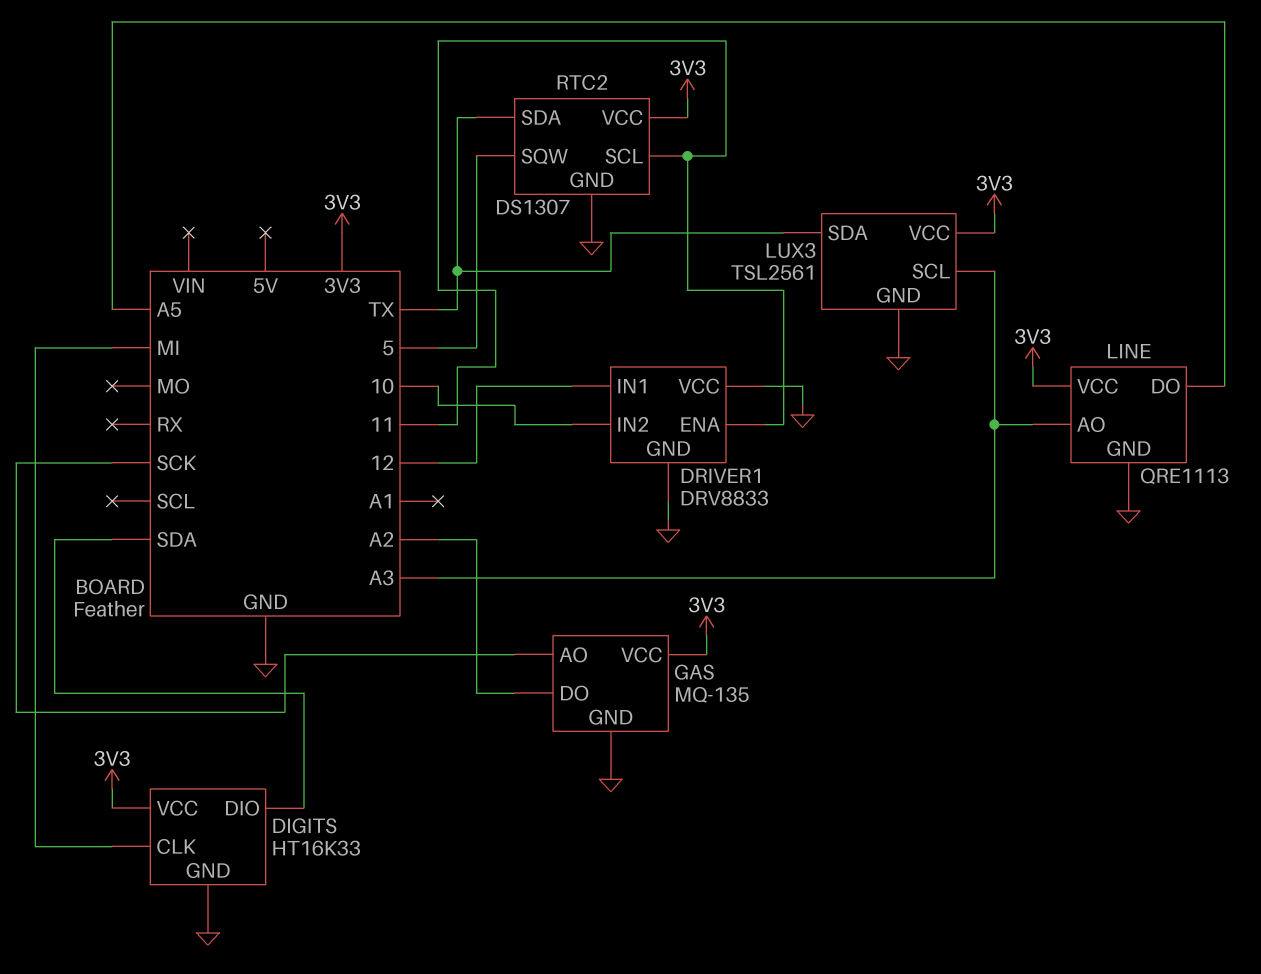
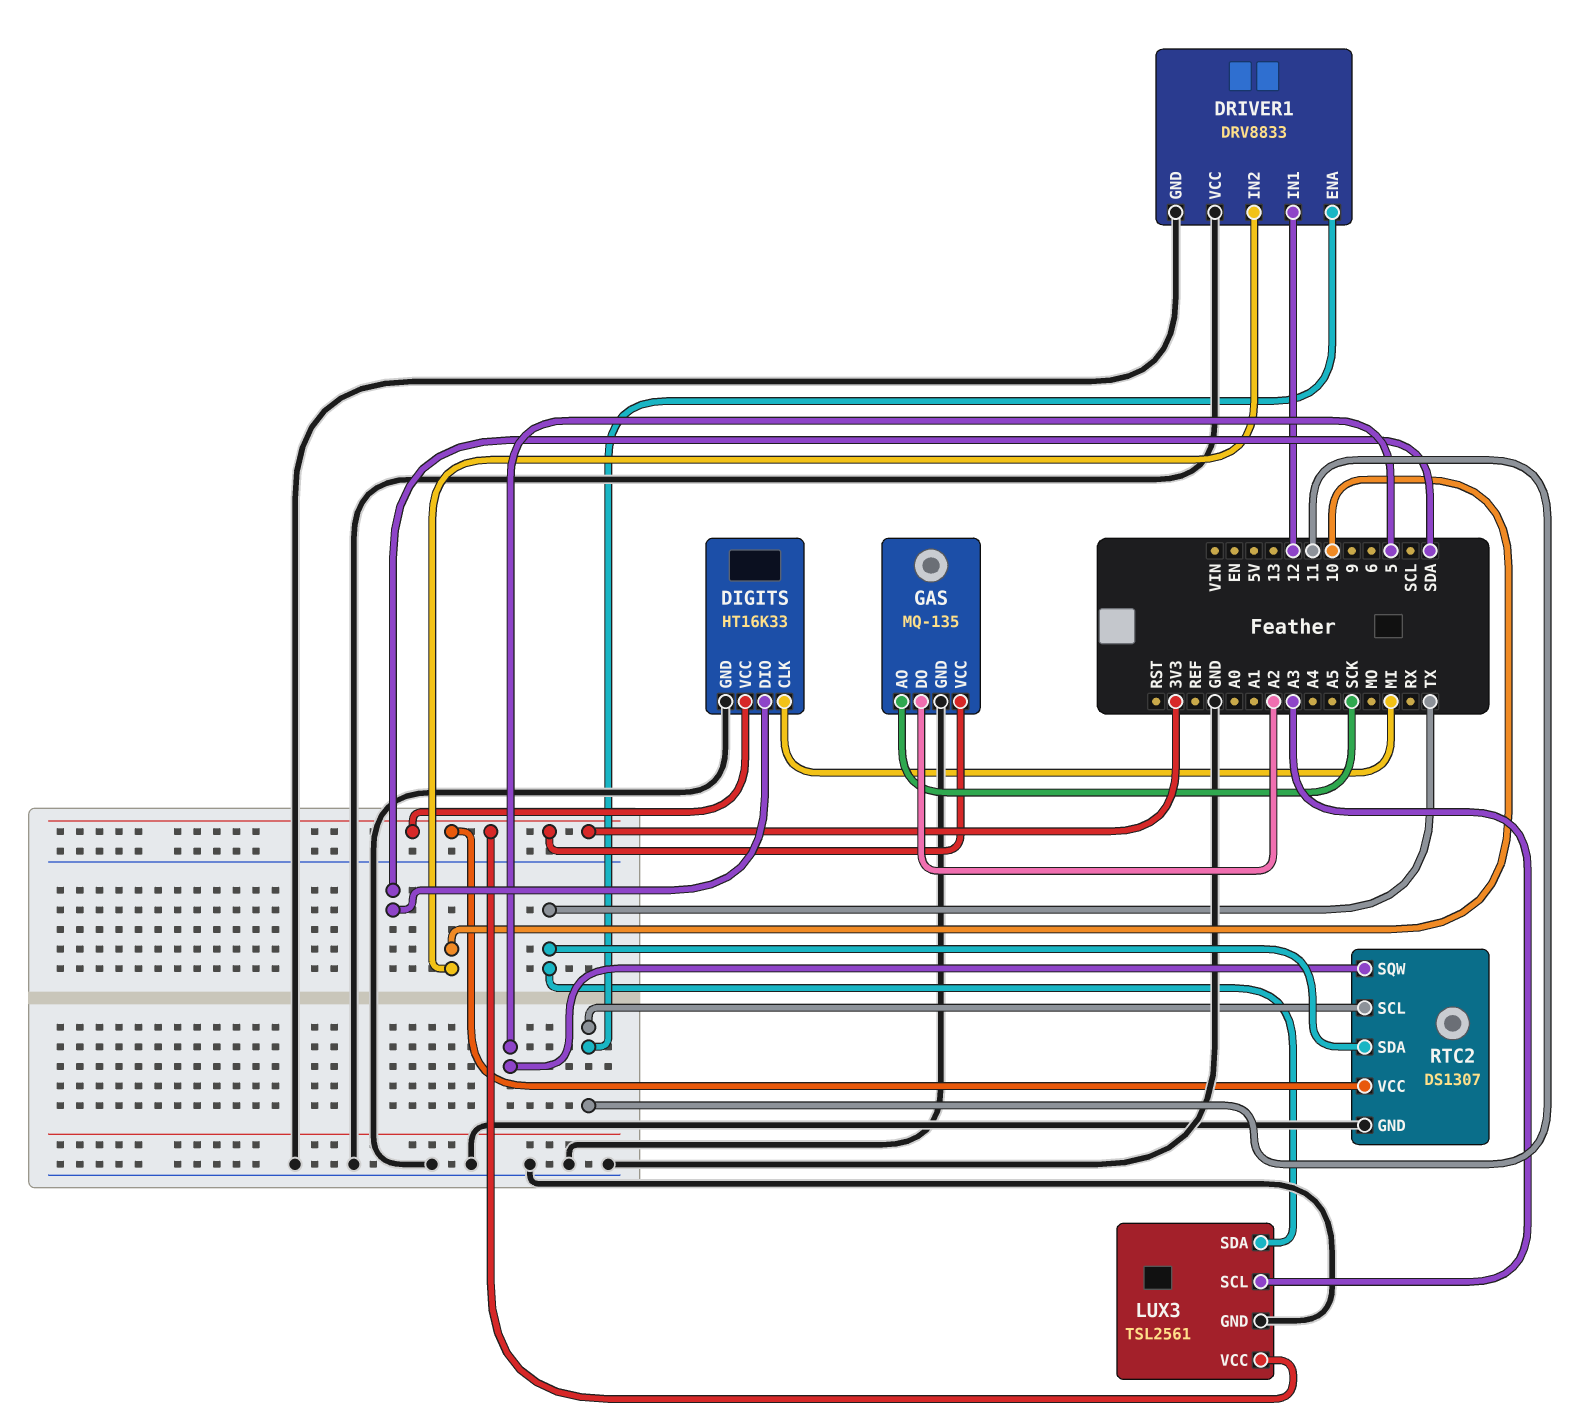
LINE: QRE1113 -> none
LINE pin AO: A3 -> none
LINE pin DO: A5 -> none
LINE pin GND: GND -> none
LINE pin VCC: 3V3 -> none

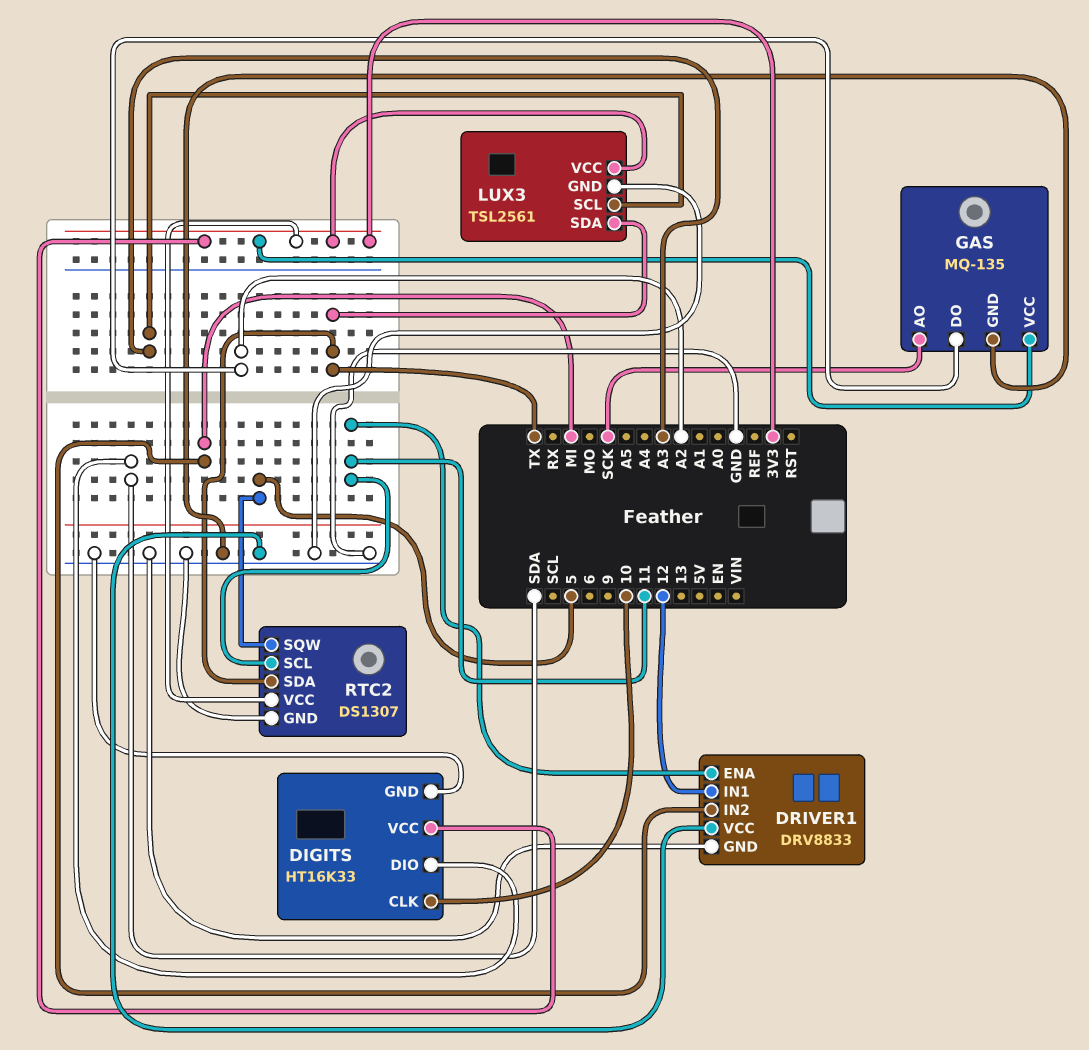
DIGITS pin CLK: MI -> 10
DRIVER1 pin IN2: 10 -> MI

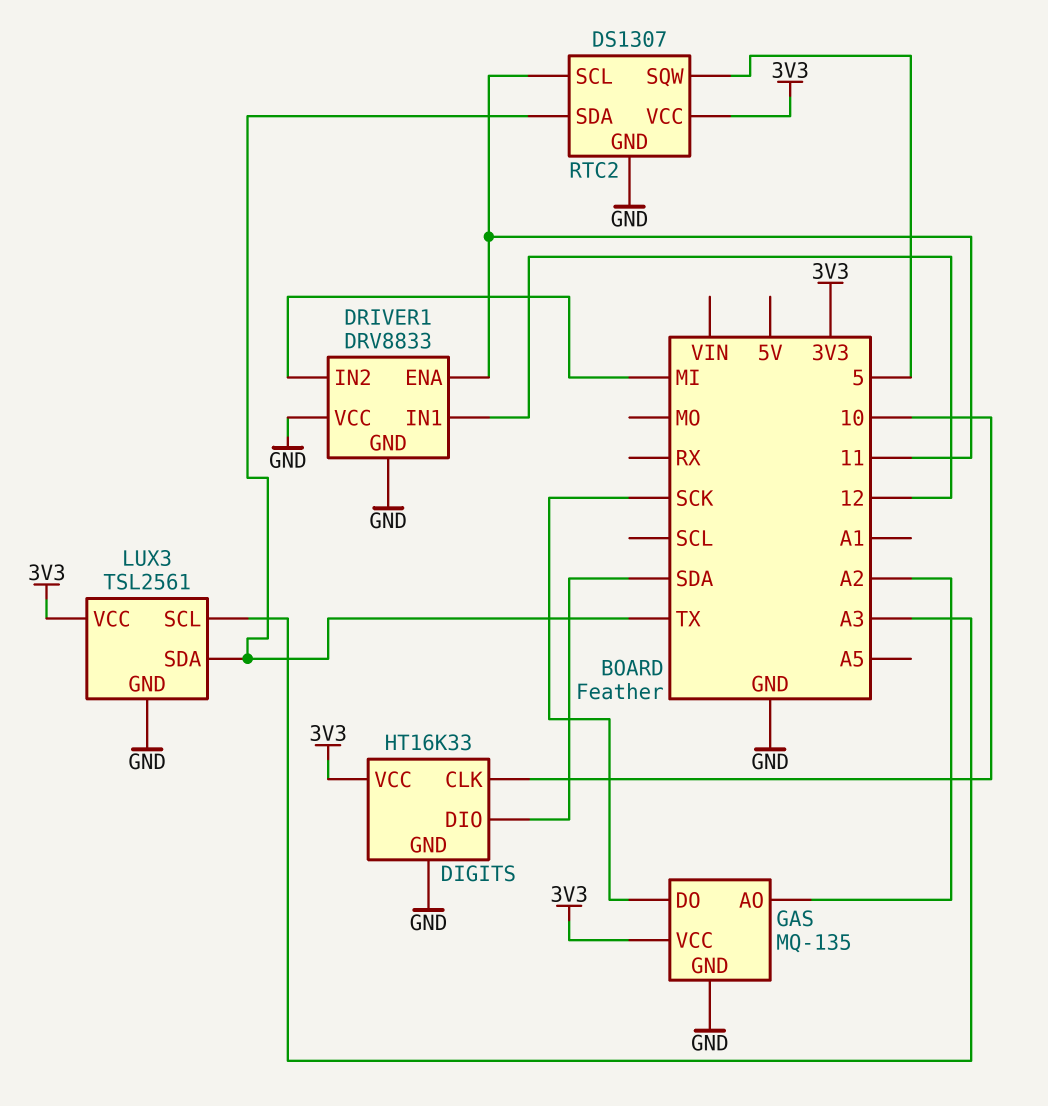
GAS pin AO: SCK -> A2
GAS pin DO: A2 -> SCK

